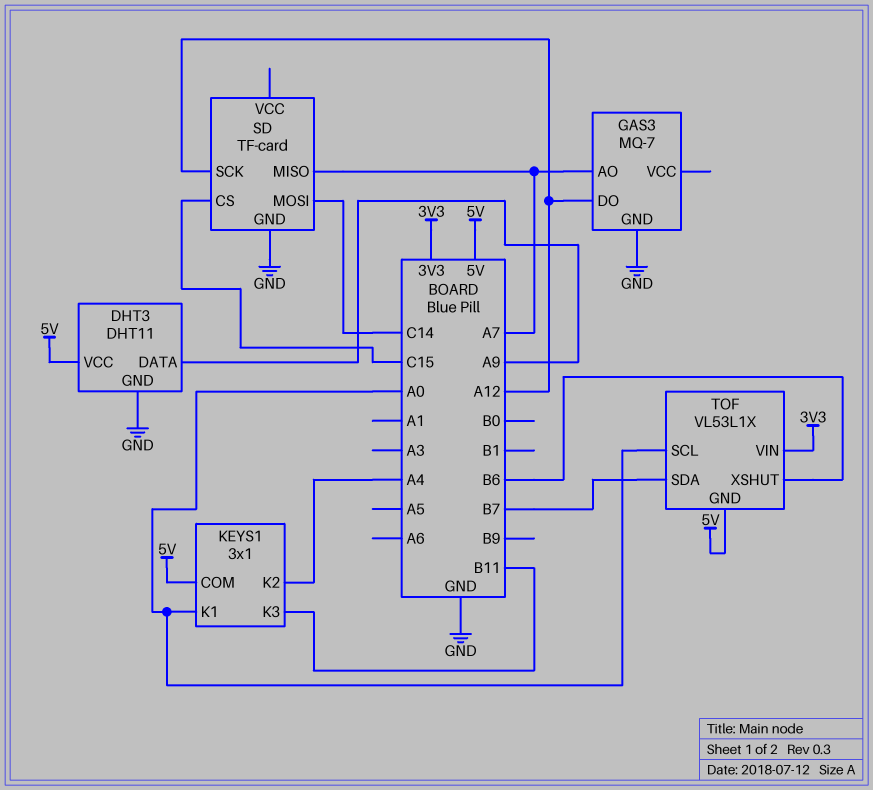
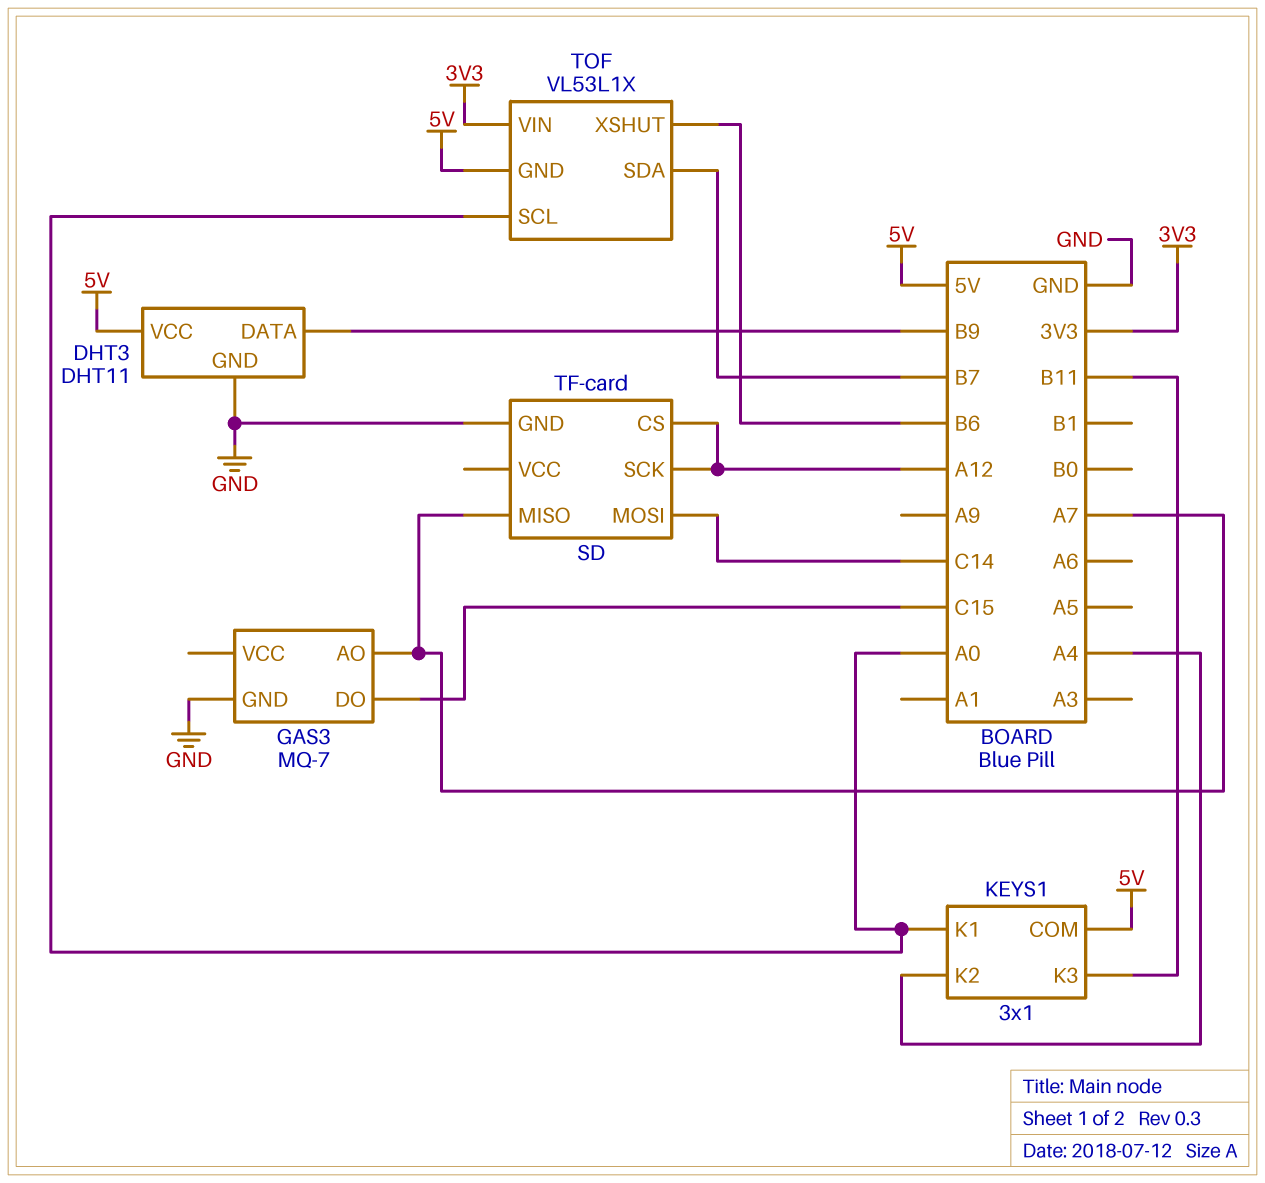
DHT3 pin DATA: A9 -> B9
GAS3 pin DO: A12 -> C15
SD pin CS: C15 -> A12

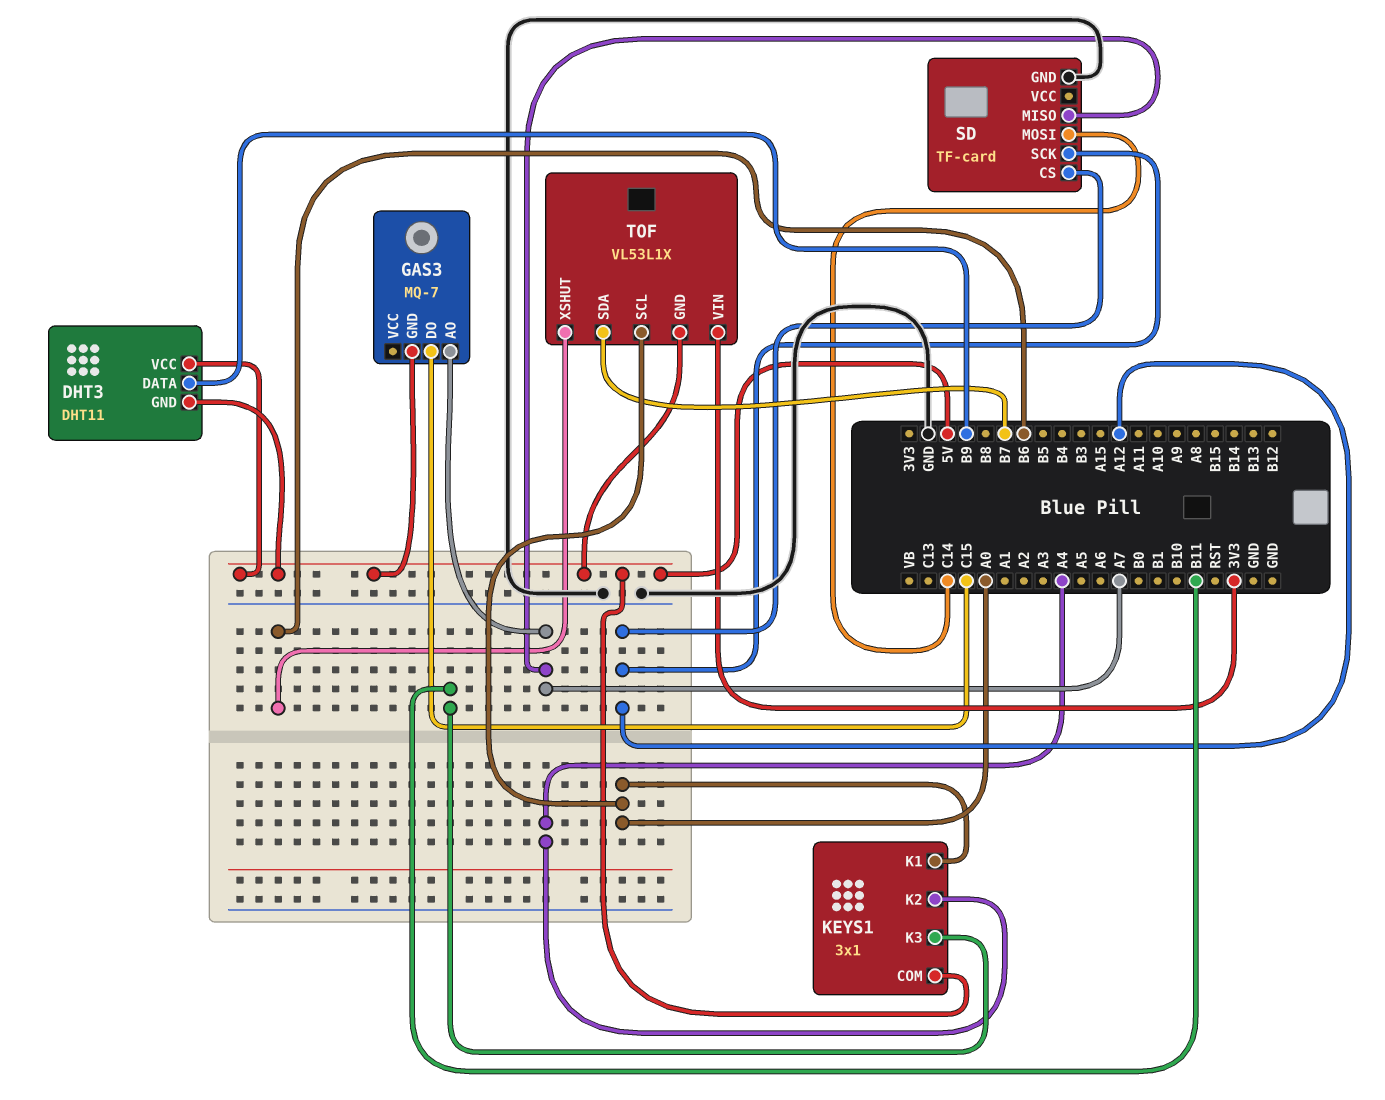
DHT3 pin GND: GND -> 5V
GAS3 pin GND: GND -> 5V

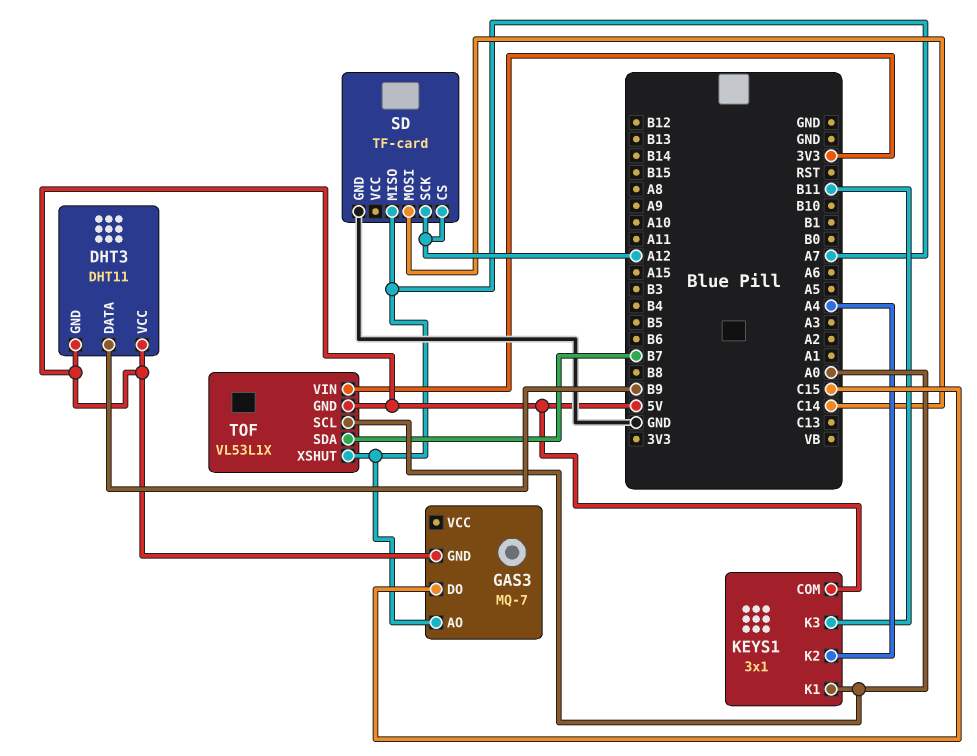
TOF pin XSHUT: B6 -> A7

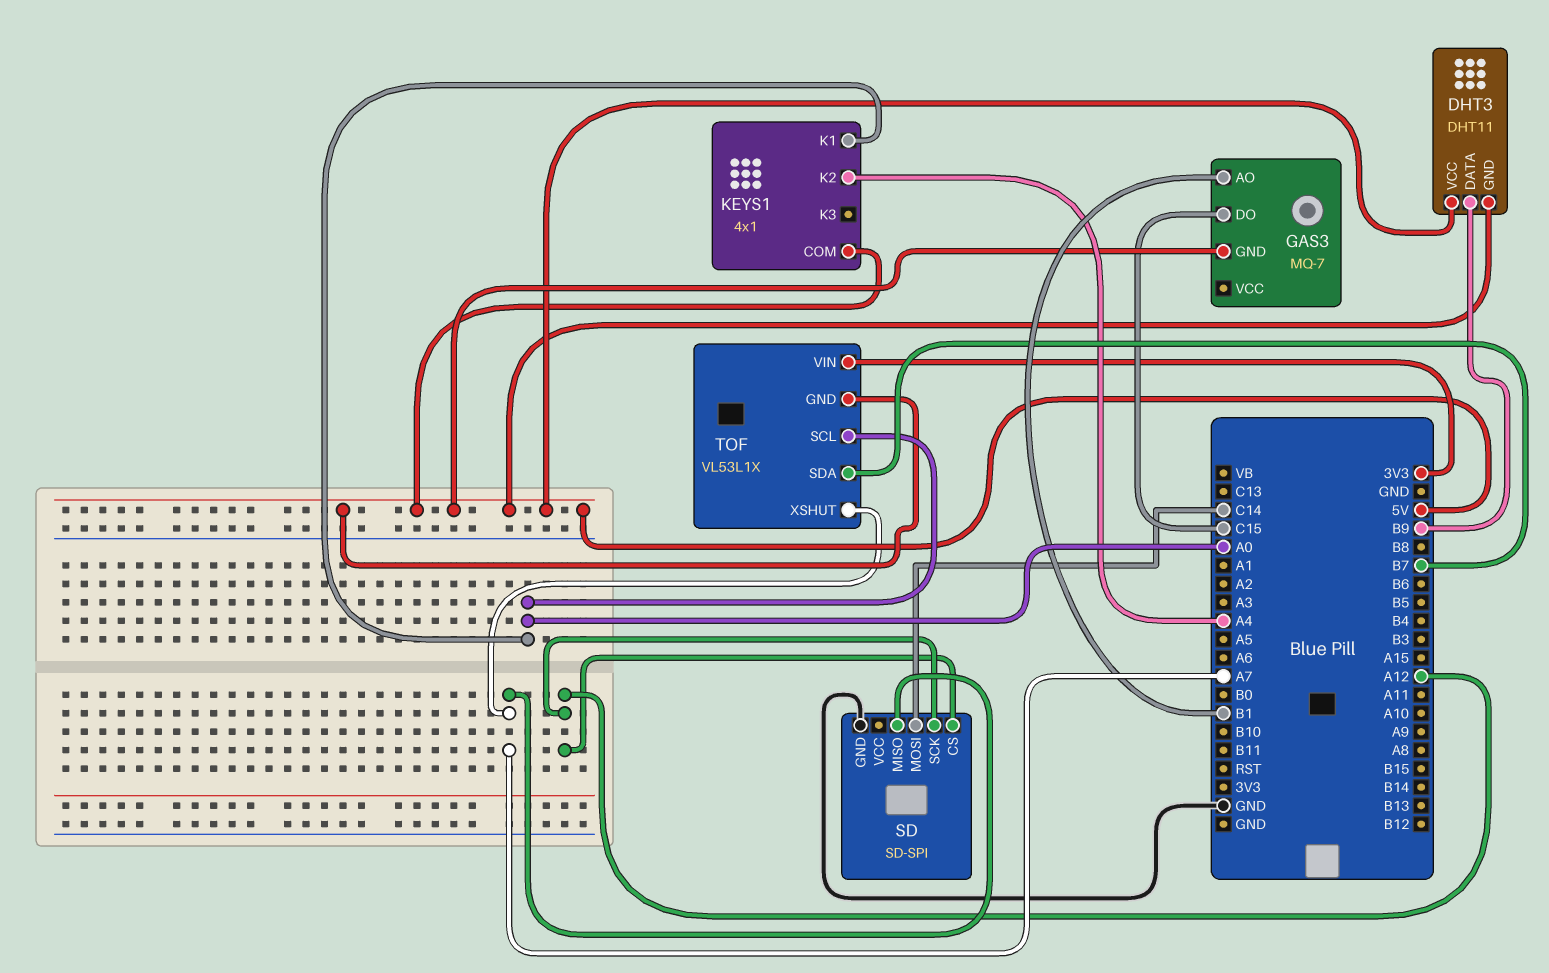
GAS3 pin AO: A7 -> B1
KEYS1: 3x1 -> 4x1
KEYS1 pin K3: B11 -> none
SD: TF-card -> SD-SPI

